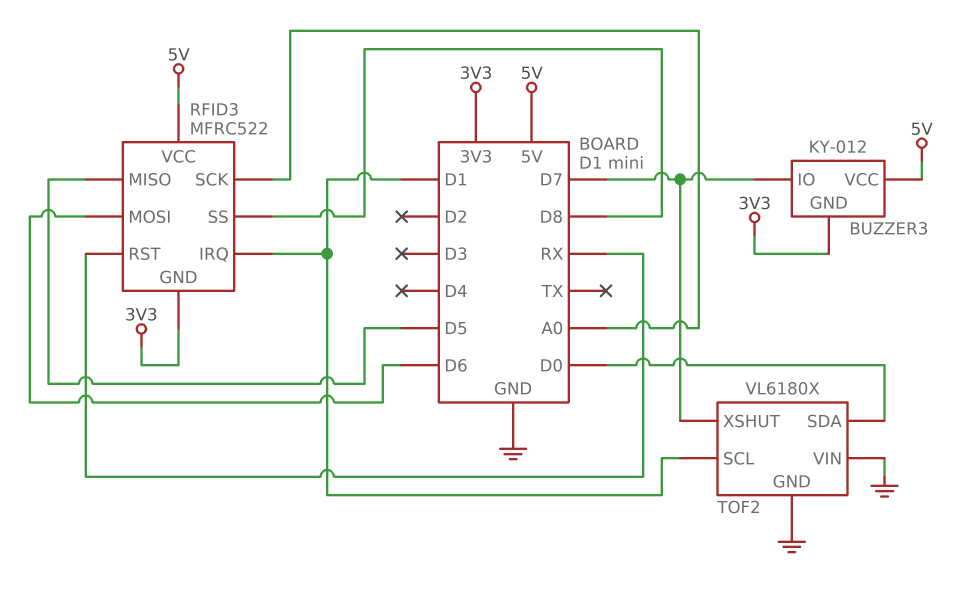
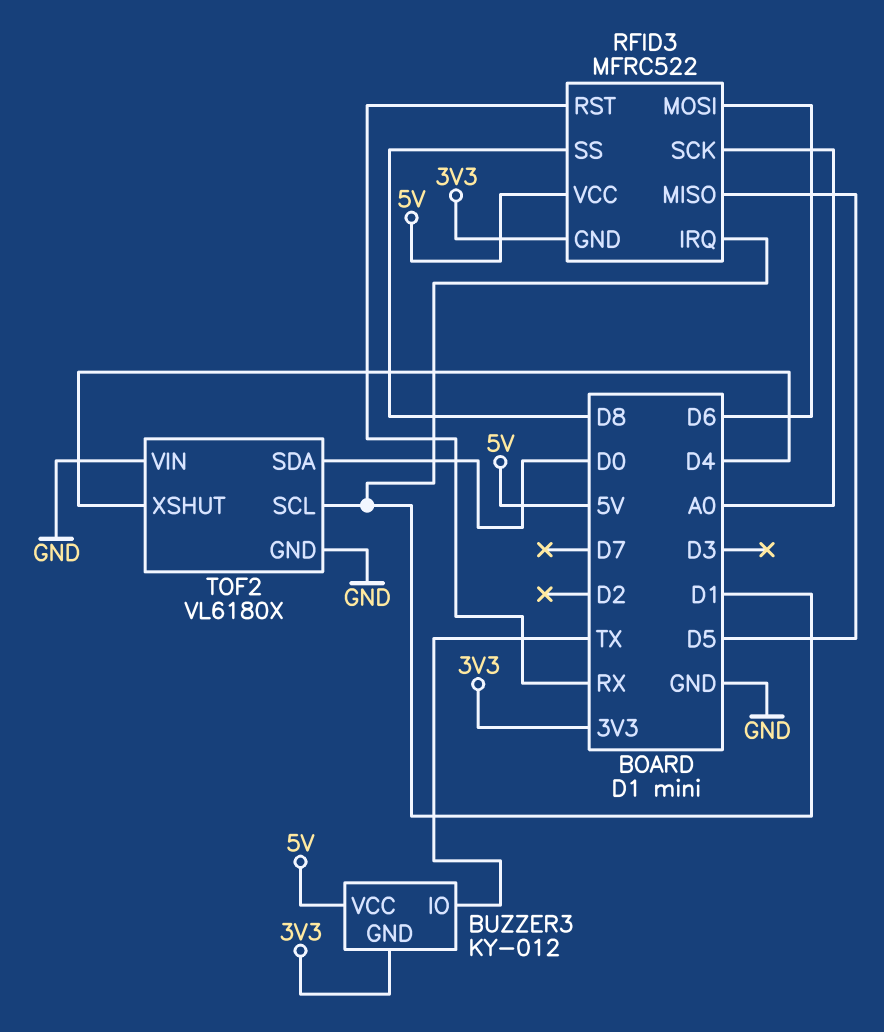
BUZZER3 pin IO: D7 -> TX
TOF2 pin XSHUT: D7 -> D4

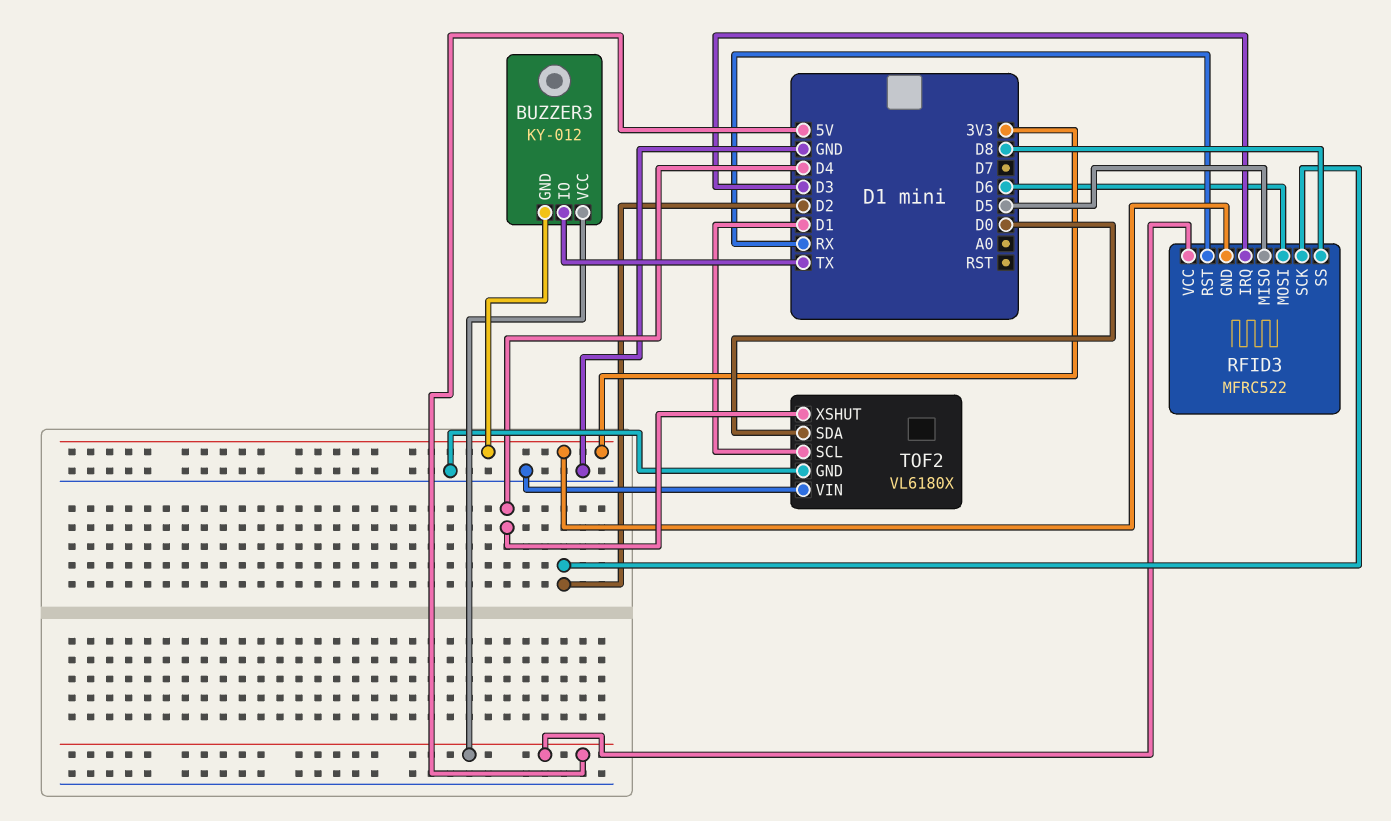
RFID3 pin IRQ: D1 -> D3
RFID3 pin SCK: A0 -> D2

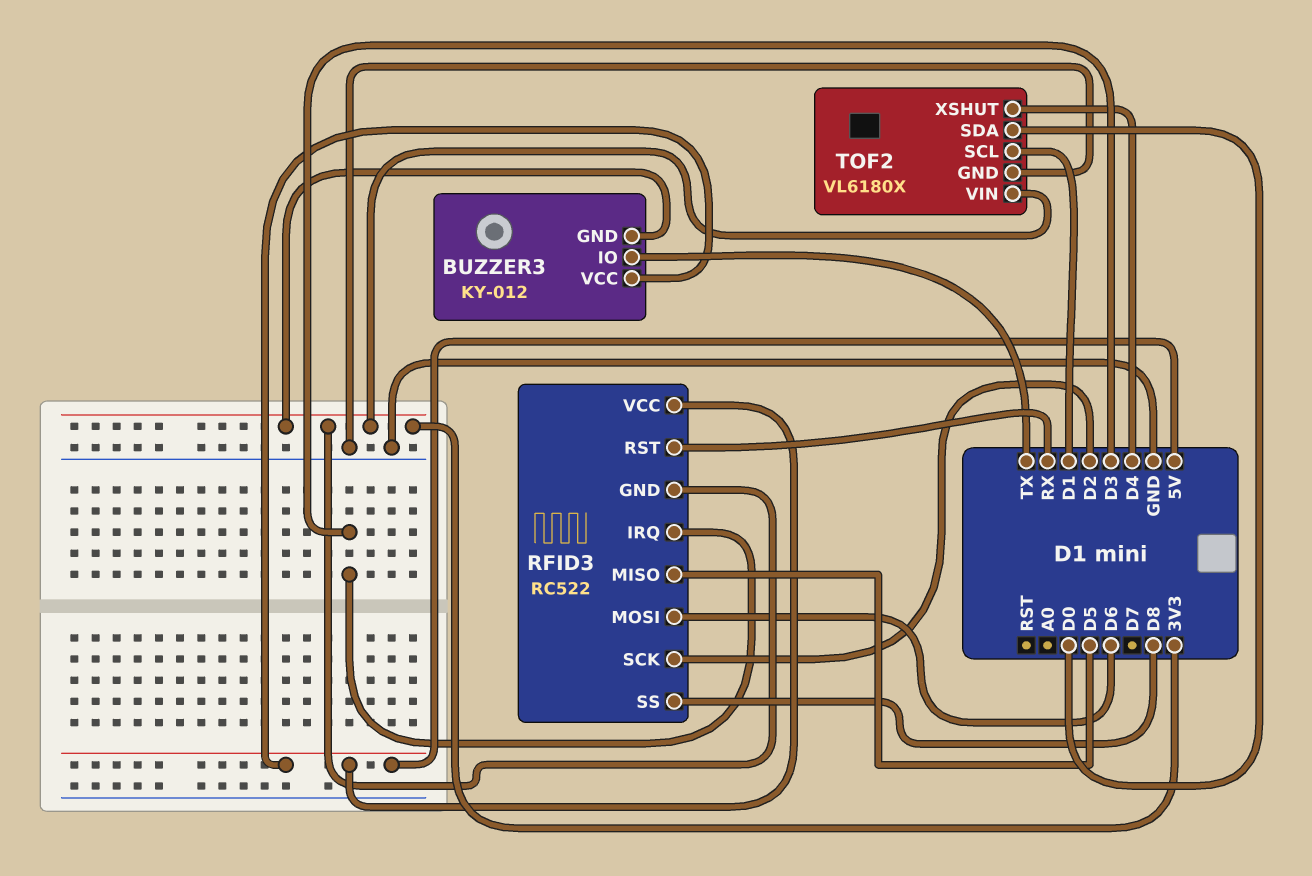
RFID3: MFRC522 -> RC522
TOF2 pin VIN: GND -> 3V3

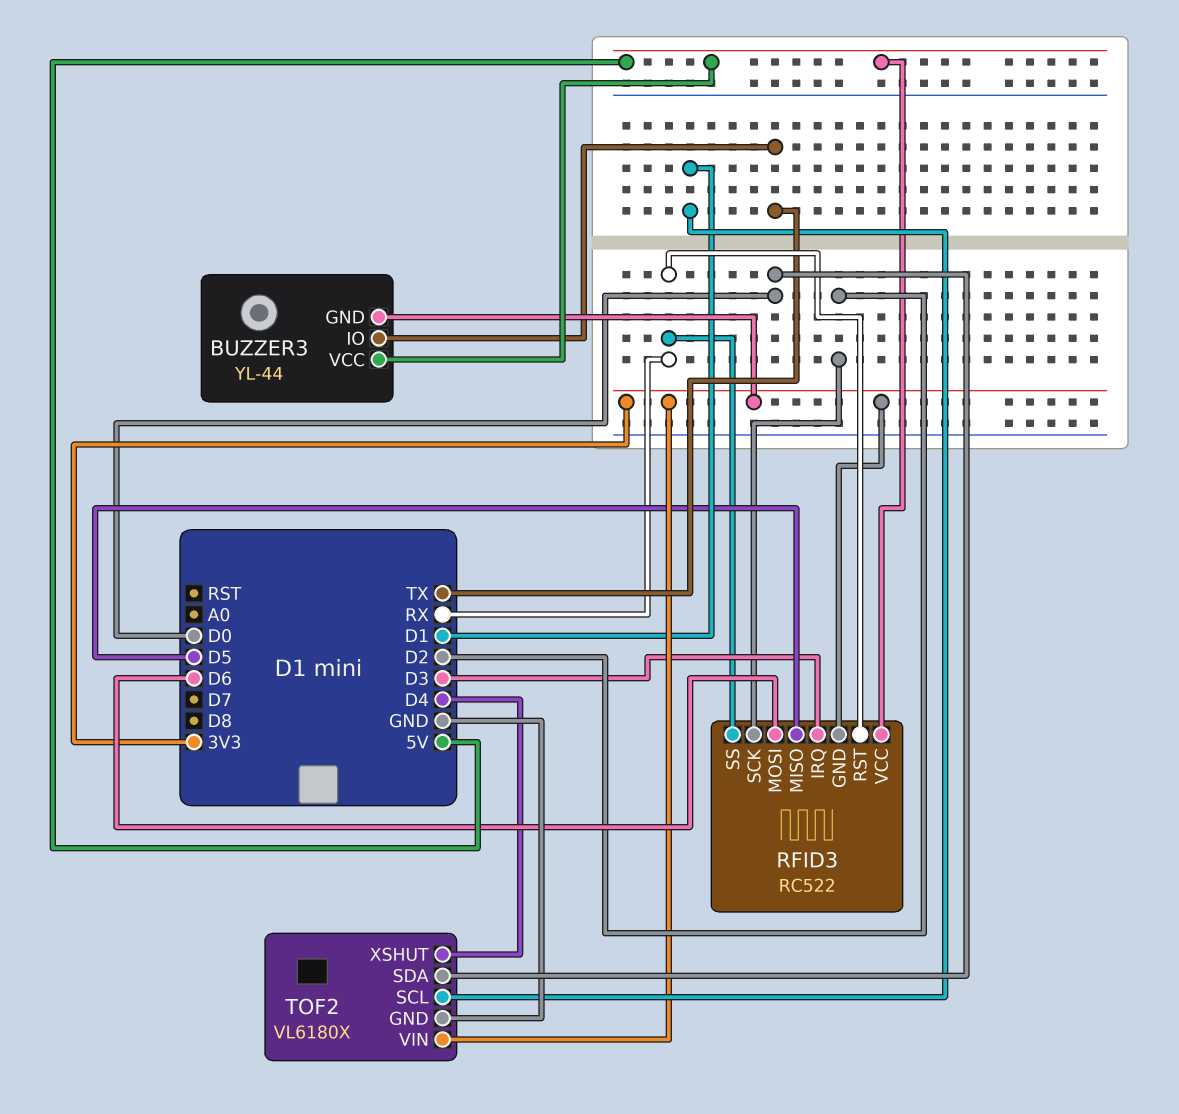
BUZZER3: KY-012 -> YL-44
RFID3 pin SS: D8 -> RX

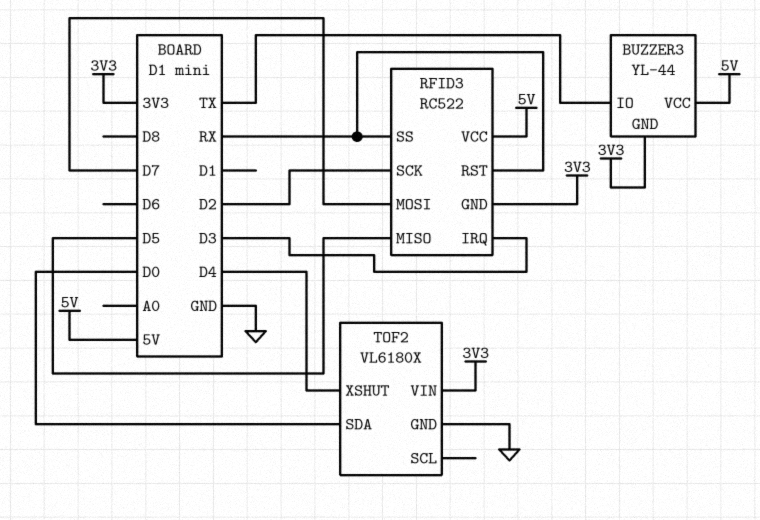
RFID3 pin MOSI: D6 -> D7
TOF2 pin SCL: D1 -> none

